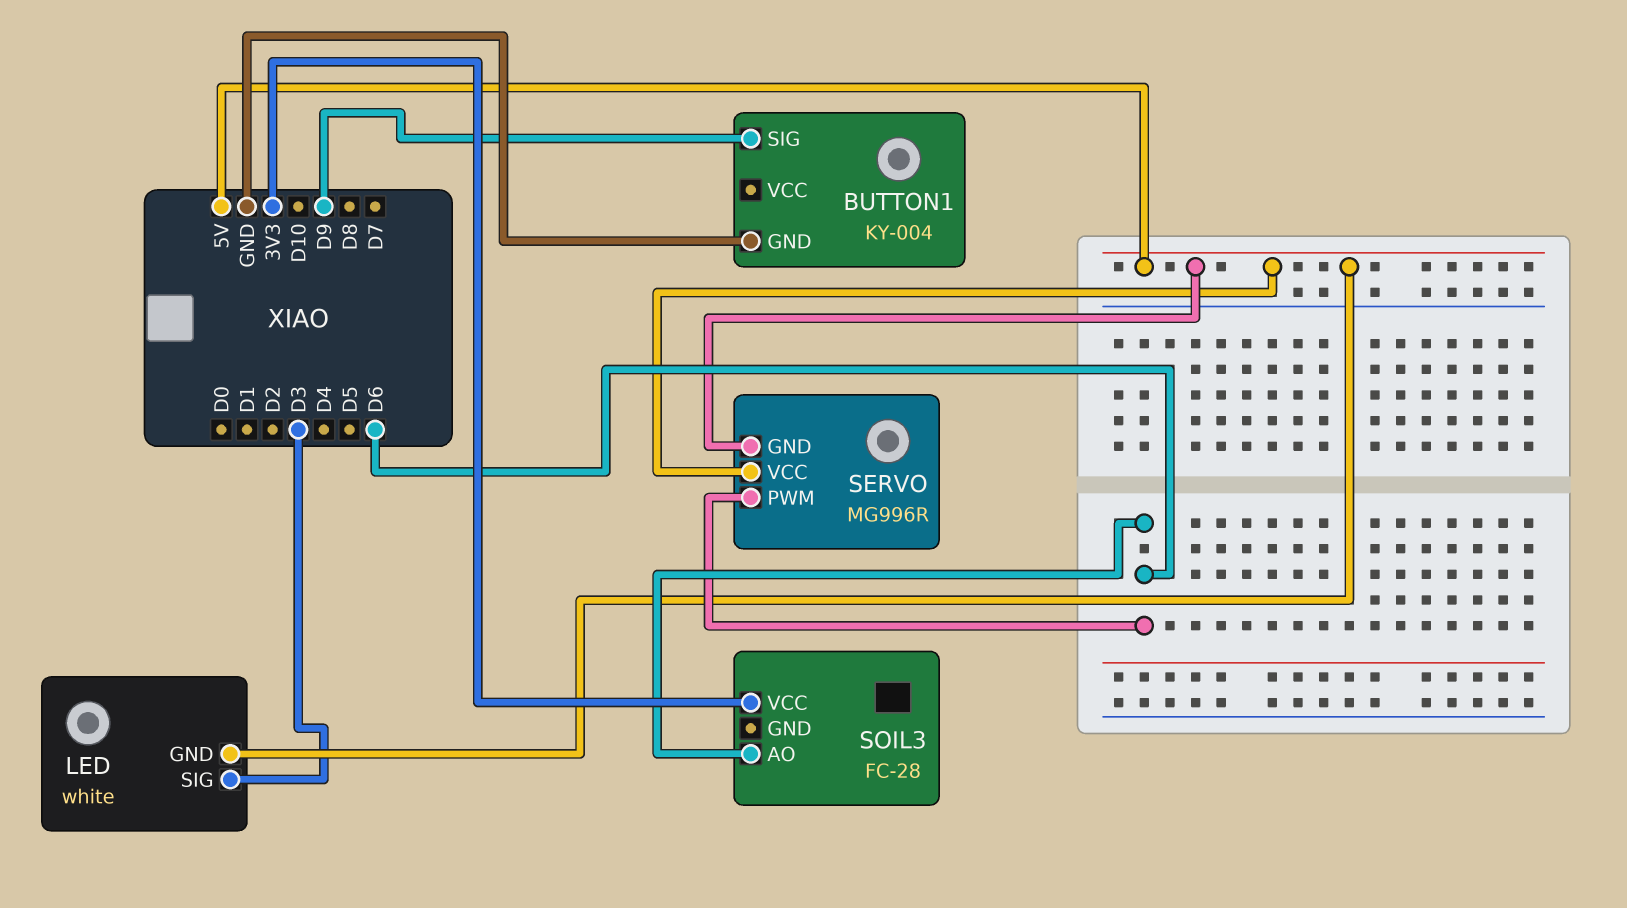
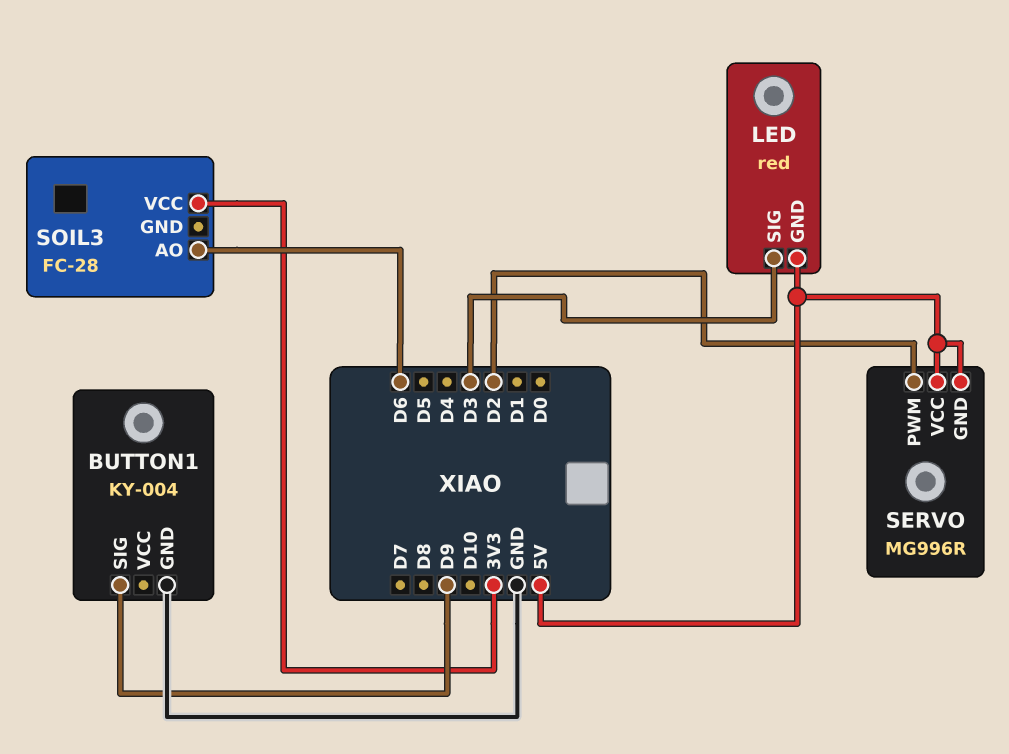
LED: white -> red
SERVO pin PWM: D6 -> D2

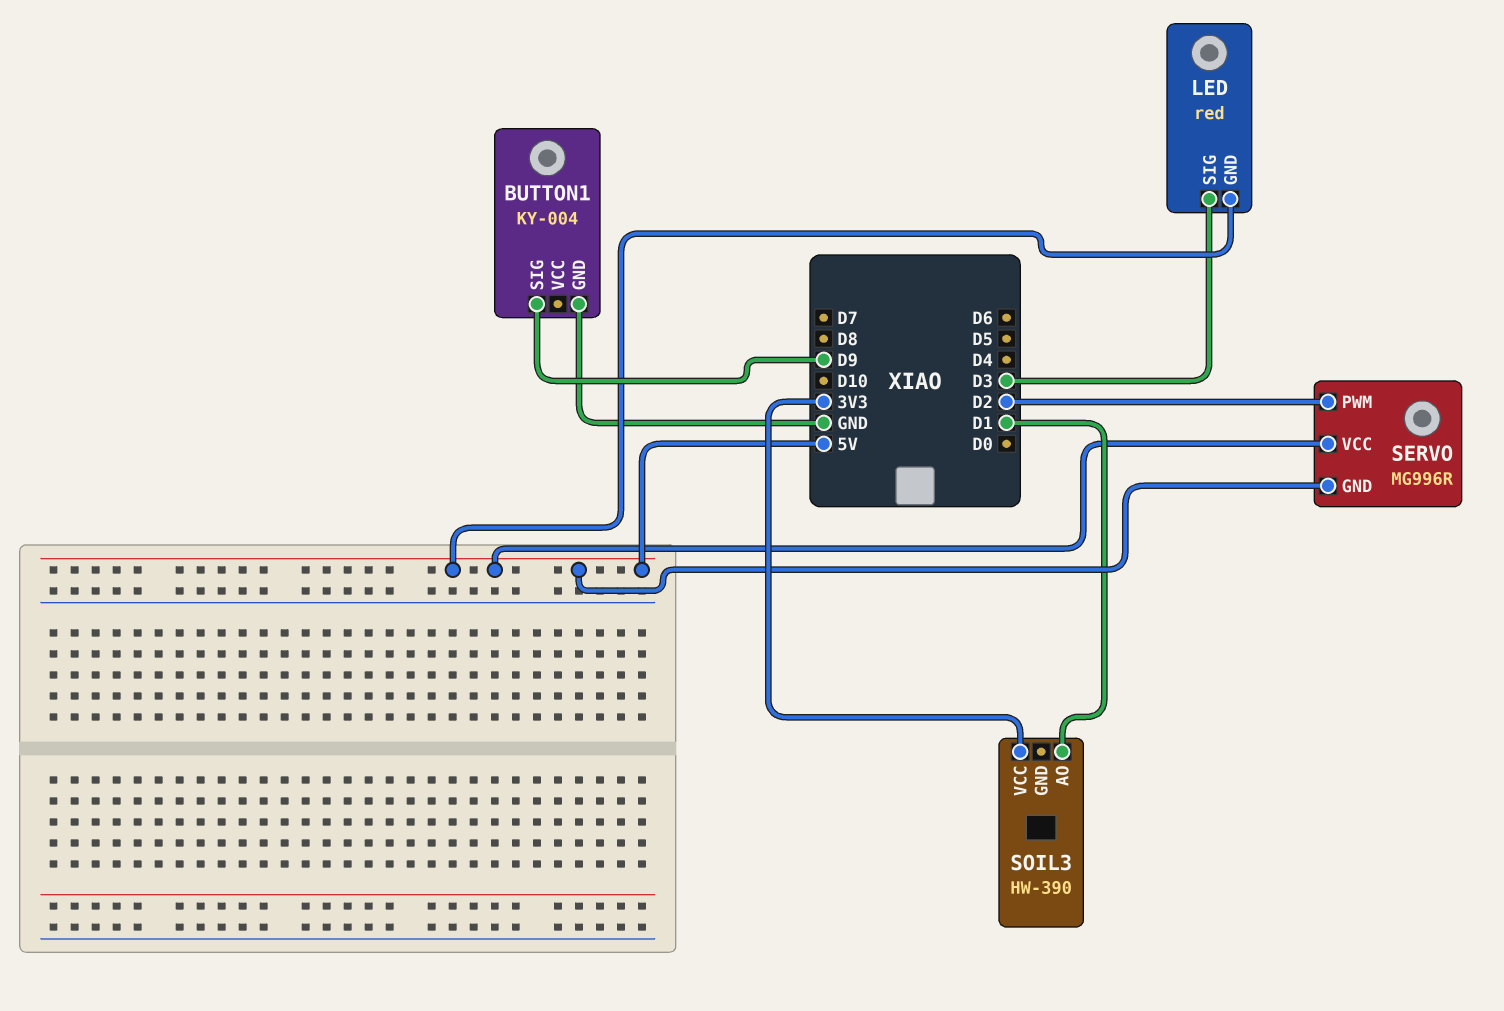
SOIL3: FC-28 -> HW-390
SOIL3 pin AO: D6 -> D1

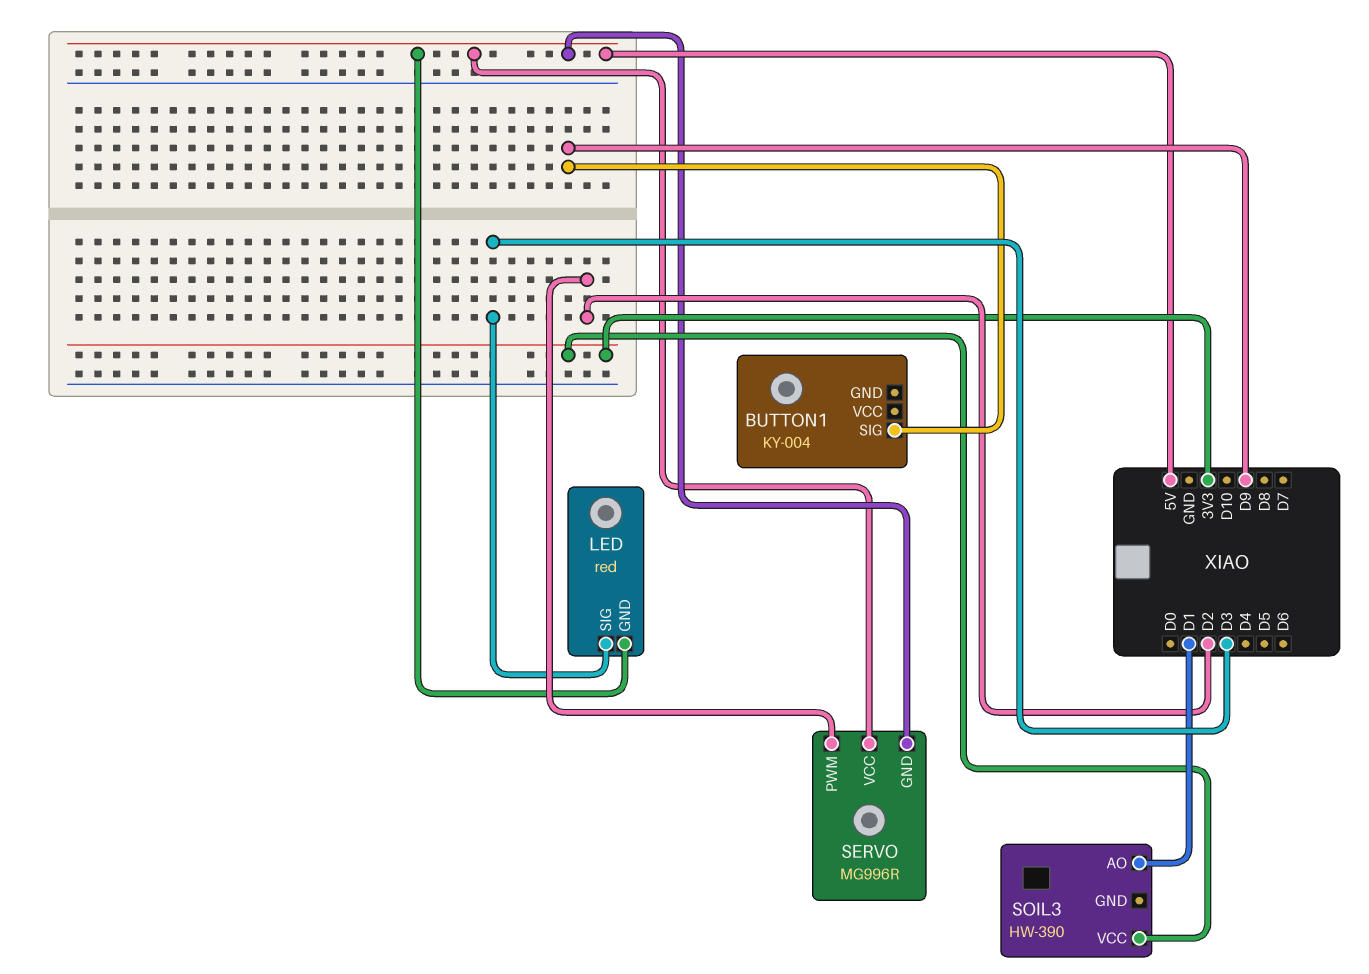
BUTTON1 pin GND: GND -> none

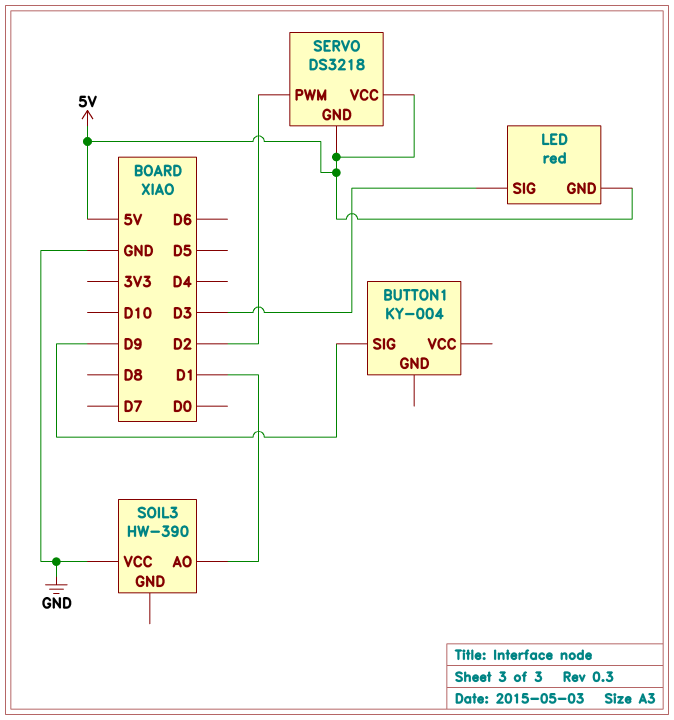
SERVO: MG996R -> DS3218
SOIL3 pin VCC: 3V3 -> GND

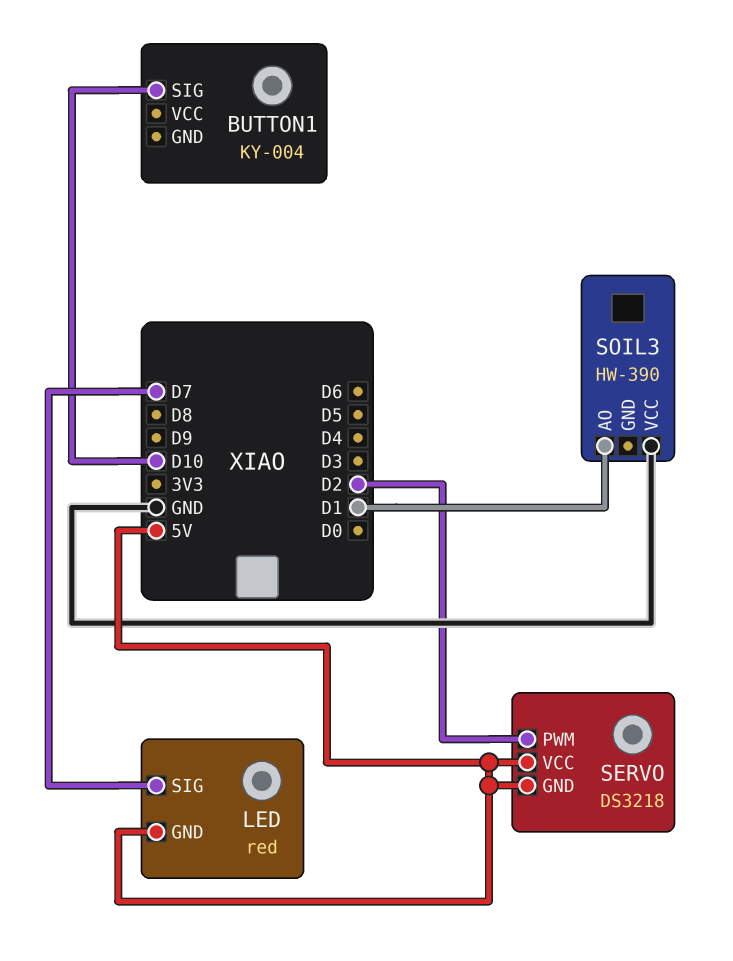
BUTTON1 pin SIG: D9 -> D10
LED pin SIG: D3 -> D7

